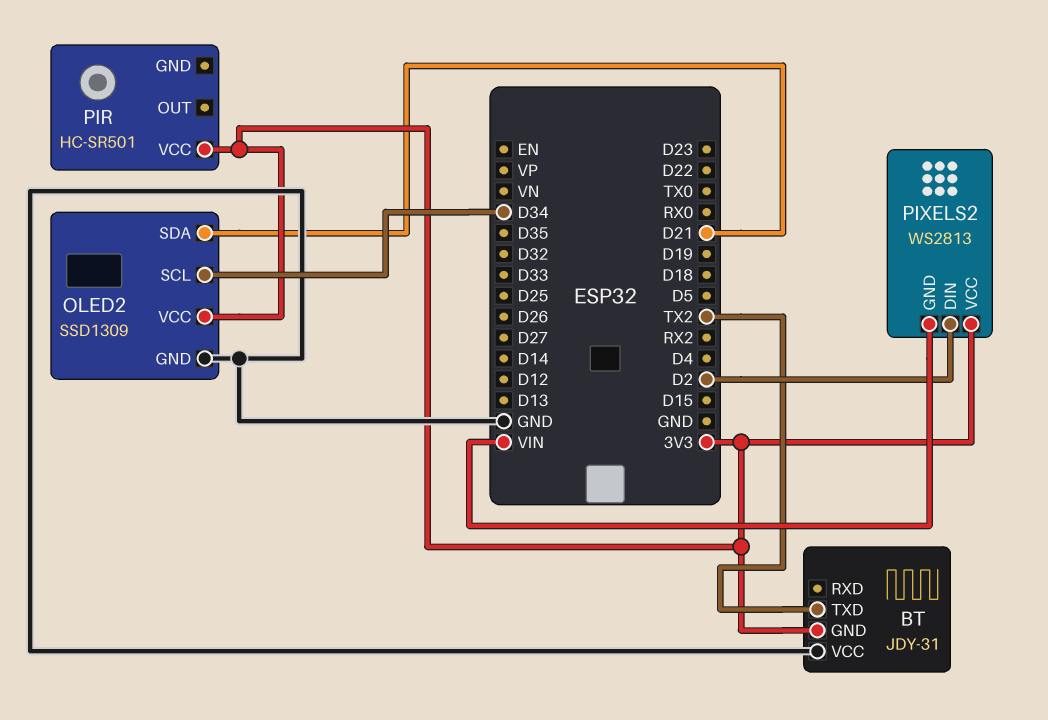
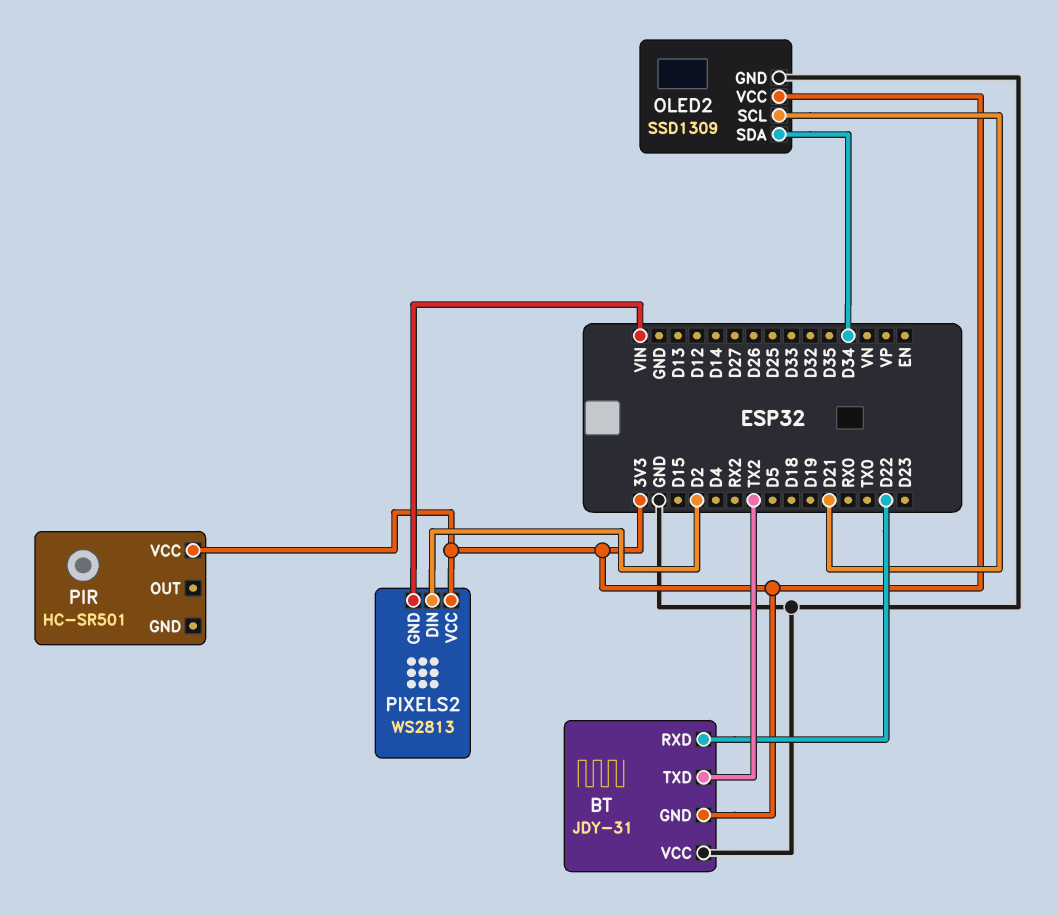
BT pin RXD: none -> D22
OLED2 pin SCL: D34 -> D21
OLED2 pin SDA: D21 -> D34

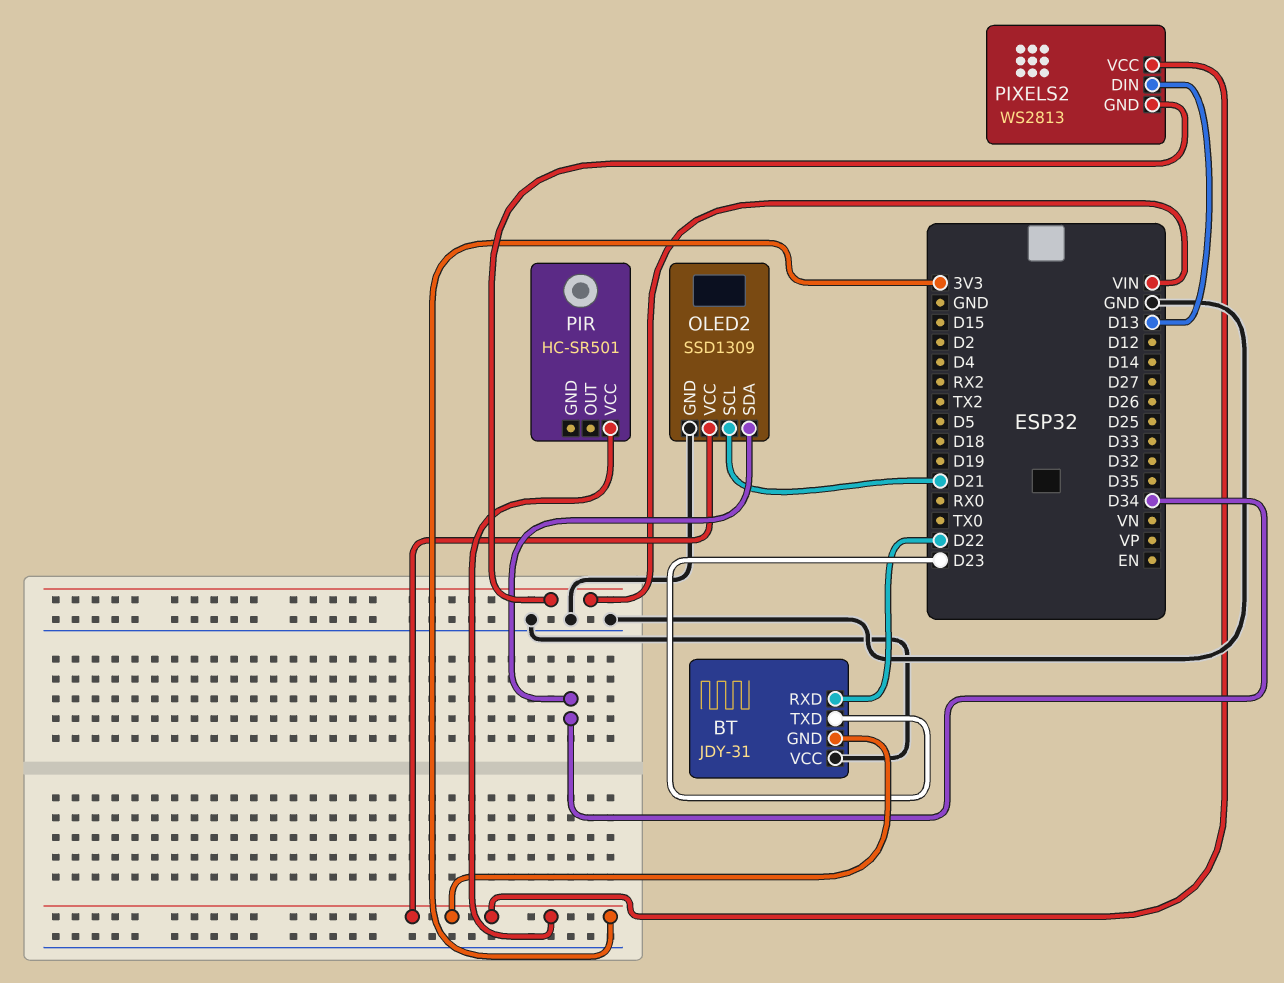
BT pin TXD: TX2 -> D23
PIXELS2 pin DIN: D2 -> D13

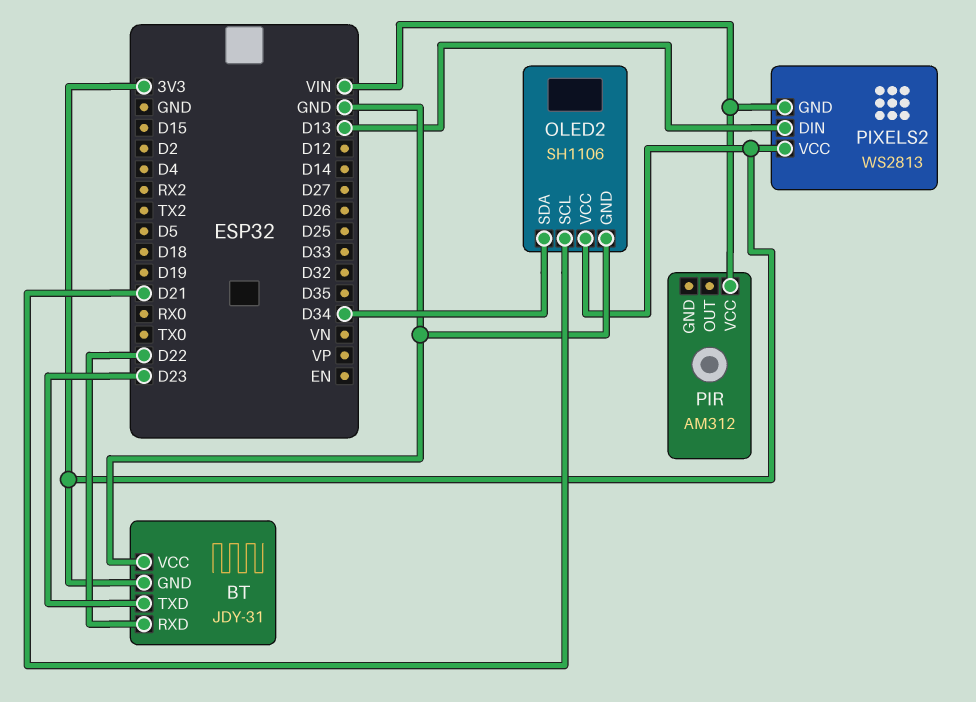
OLED2: SSD1309 -> SH1106
PIR: HC-SR501 -> AM312
PIR pin VCC: 3V3 -> VIN

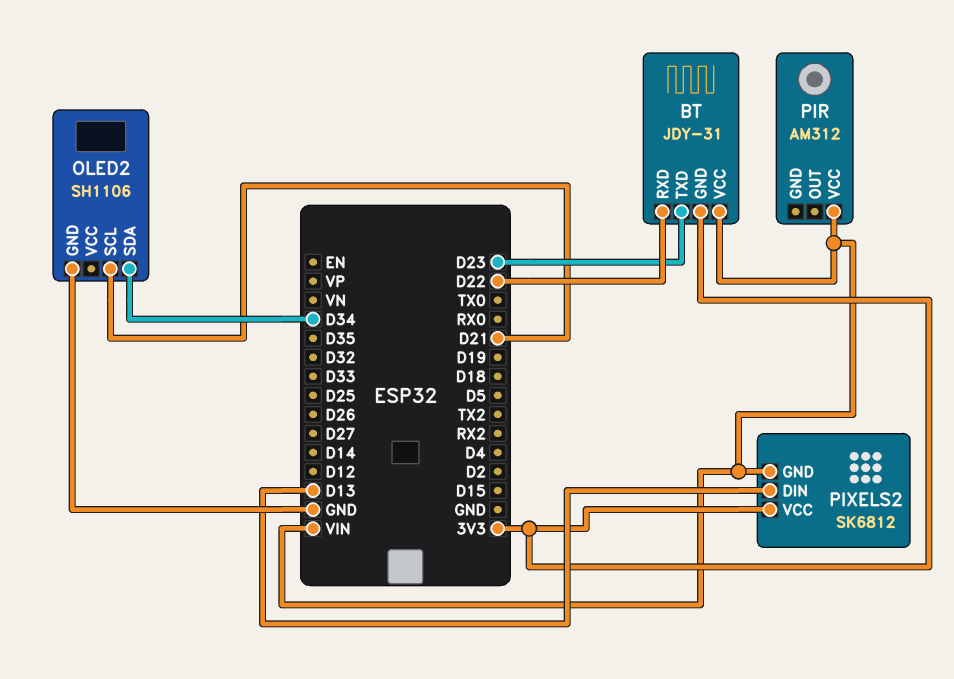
BT pin VCC: GND -> VIN
OLED2 pin VCC: 3V3 -> none
PIXELS2: WS2813 -> SK6812

